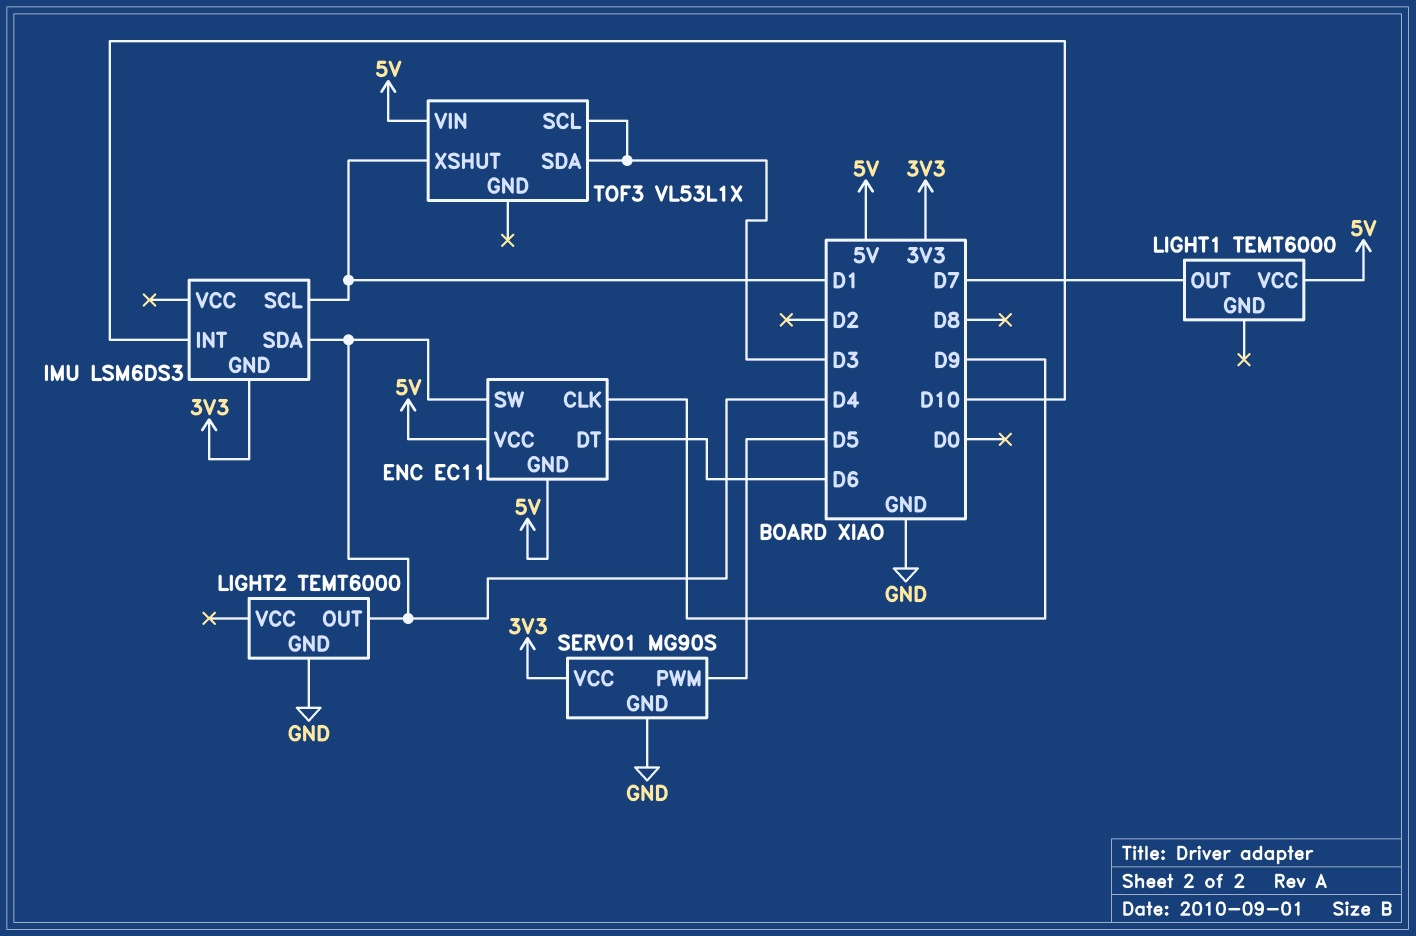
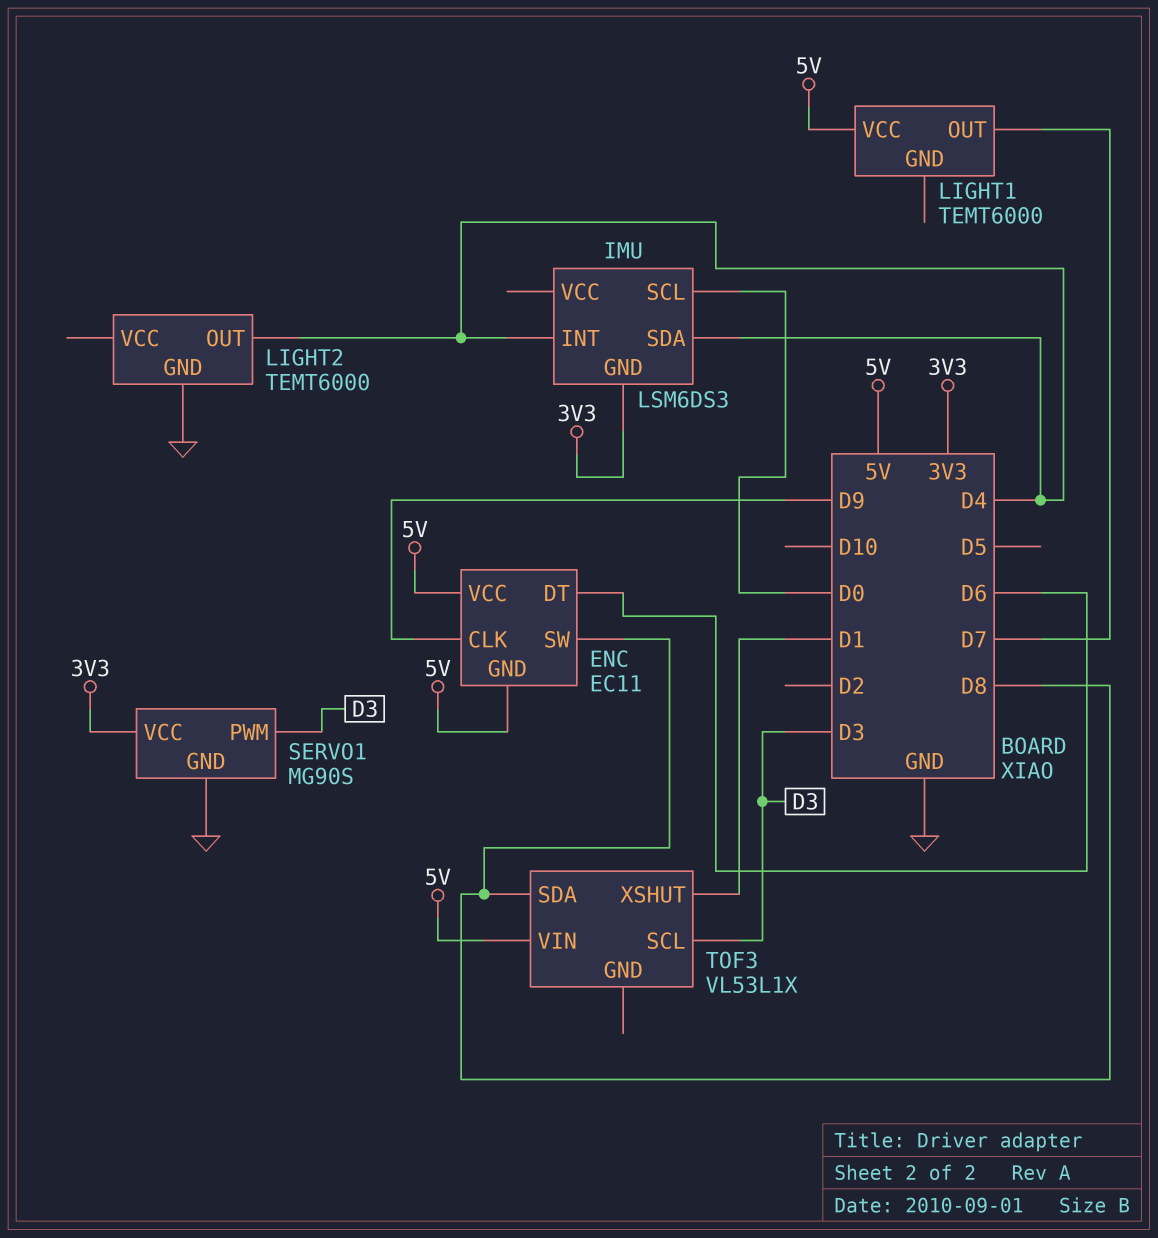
ENC pin SW: D4 -> D8
IMU pin INT: D10 -> D4
IMU pin SCL: D1 -> D0
SERVO1 pin PWM: D5 -> D3
TOF3 pin SDA: D3 -> D8

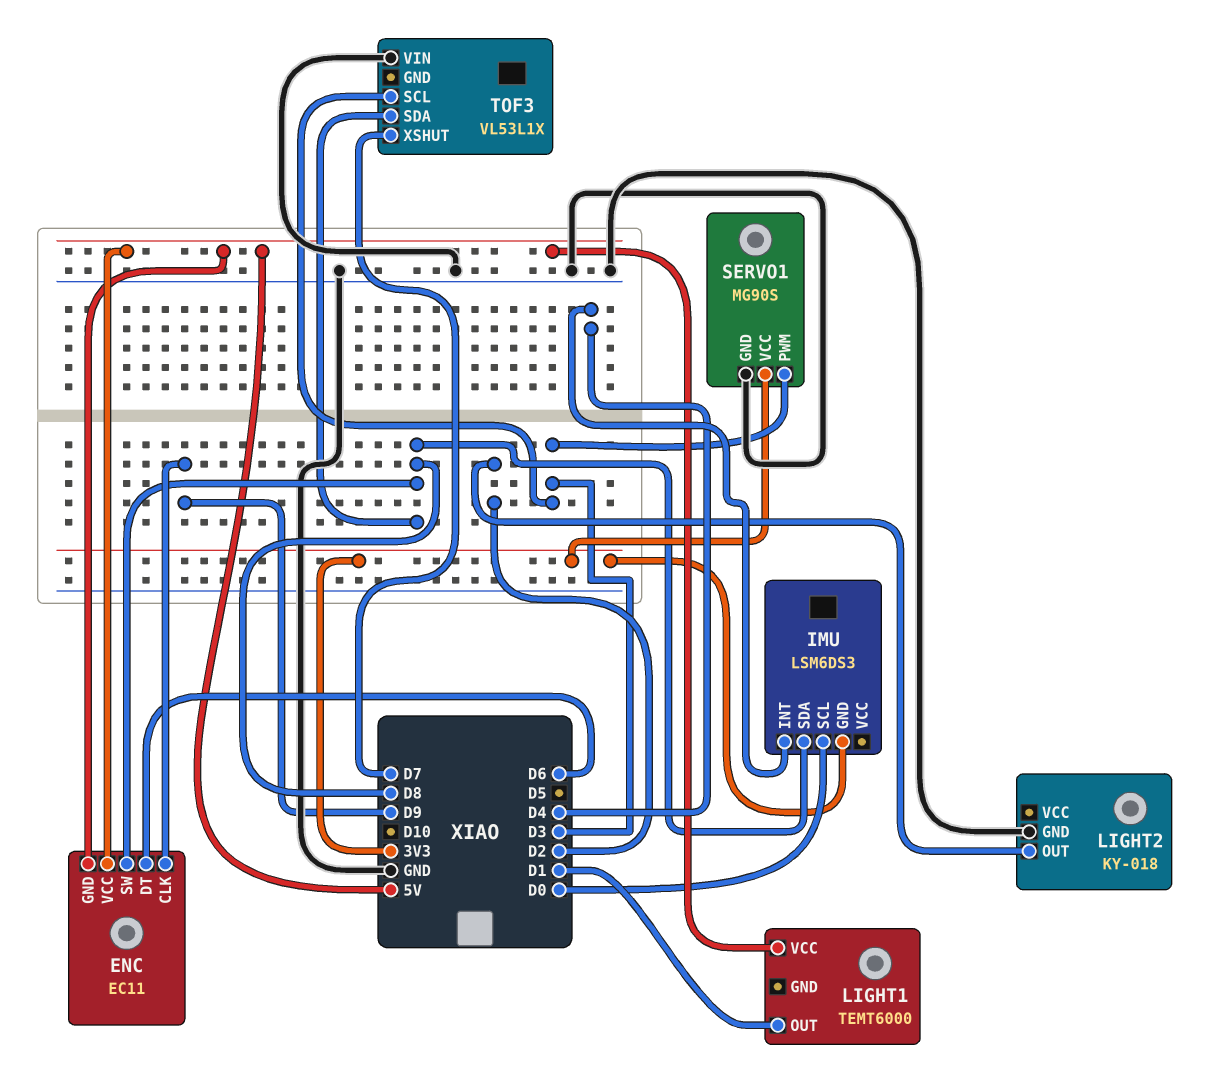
IMU pin SDA: D4 -> D8
LIGHT1 pin OUT: D7 -> D1
LIGHT2: TEMT6000 -> KY-018
LIGHT2 pin OUT: D4 -> D2
TOF3 pin VIN: 5V -> GND
TOF3 pin XSHUT: D1 -> D7

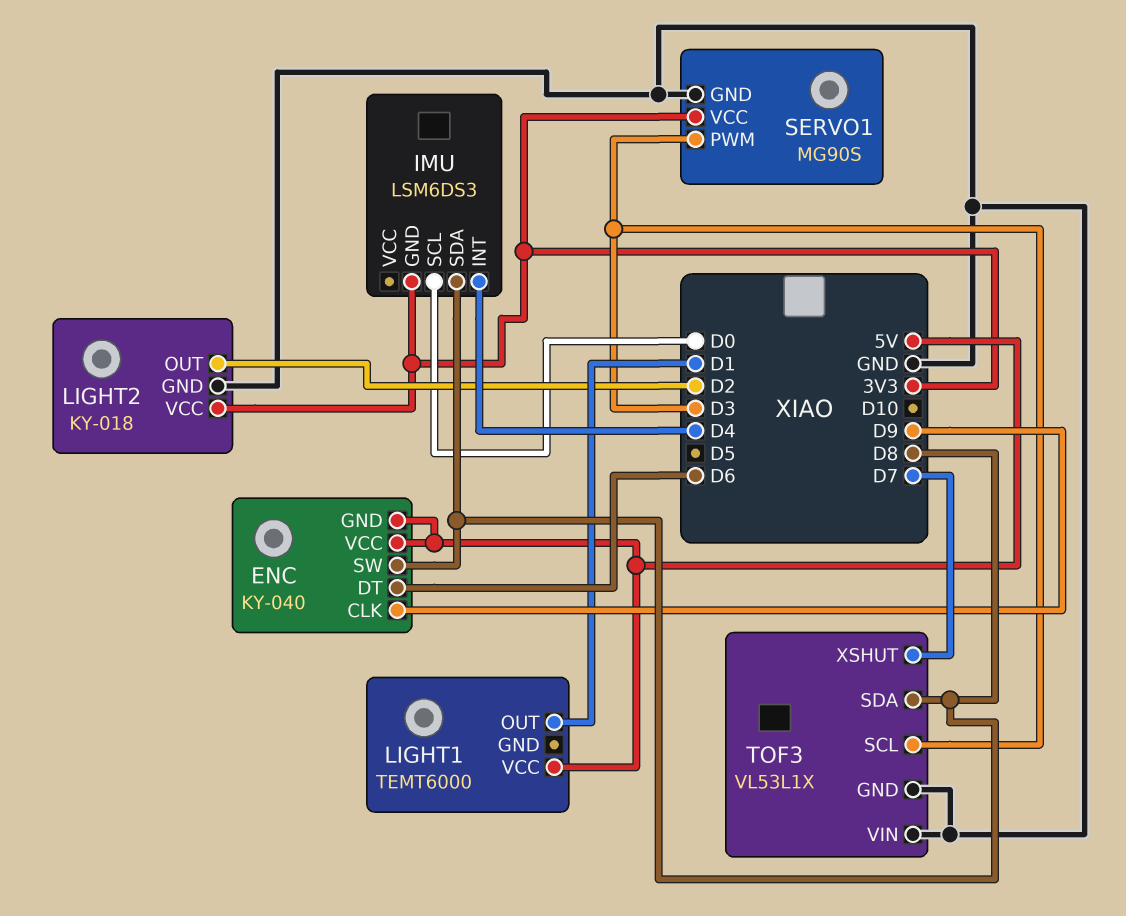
ENC: EC11 -> KY-040
LIGHT2 pin VCC: none -> 3V3
TOF3 pin GND: none -> GND

